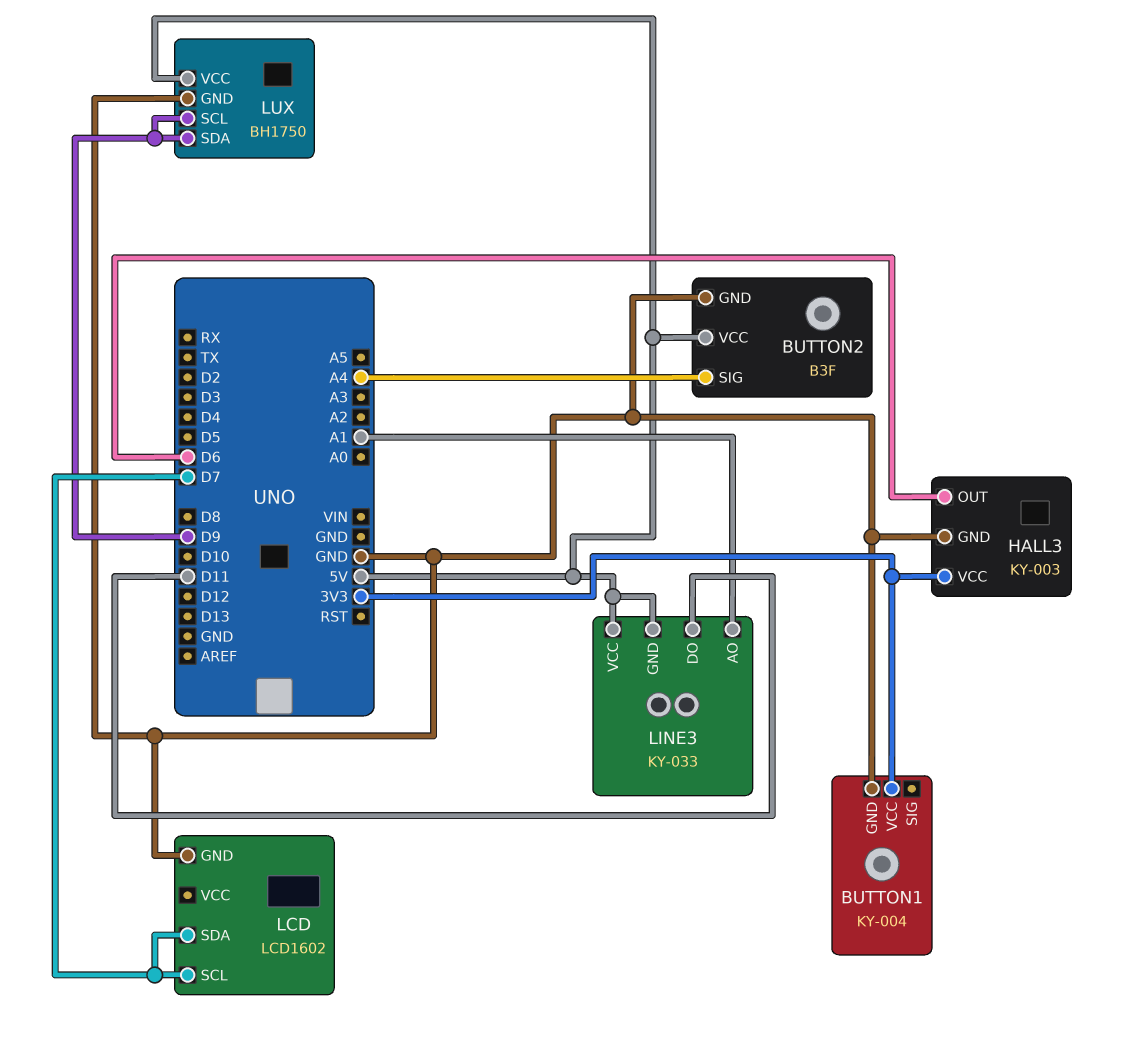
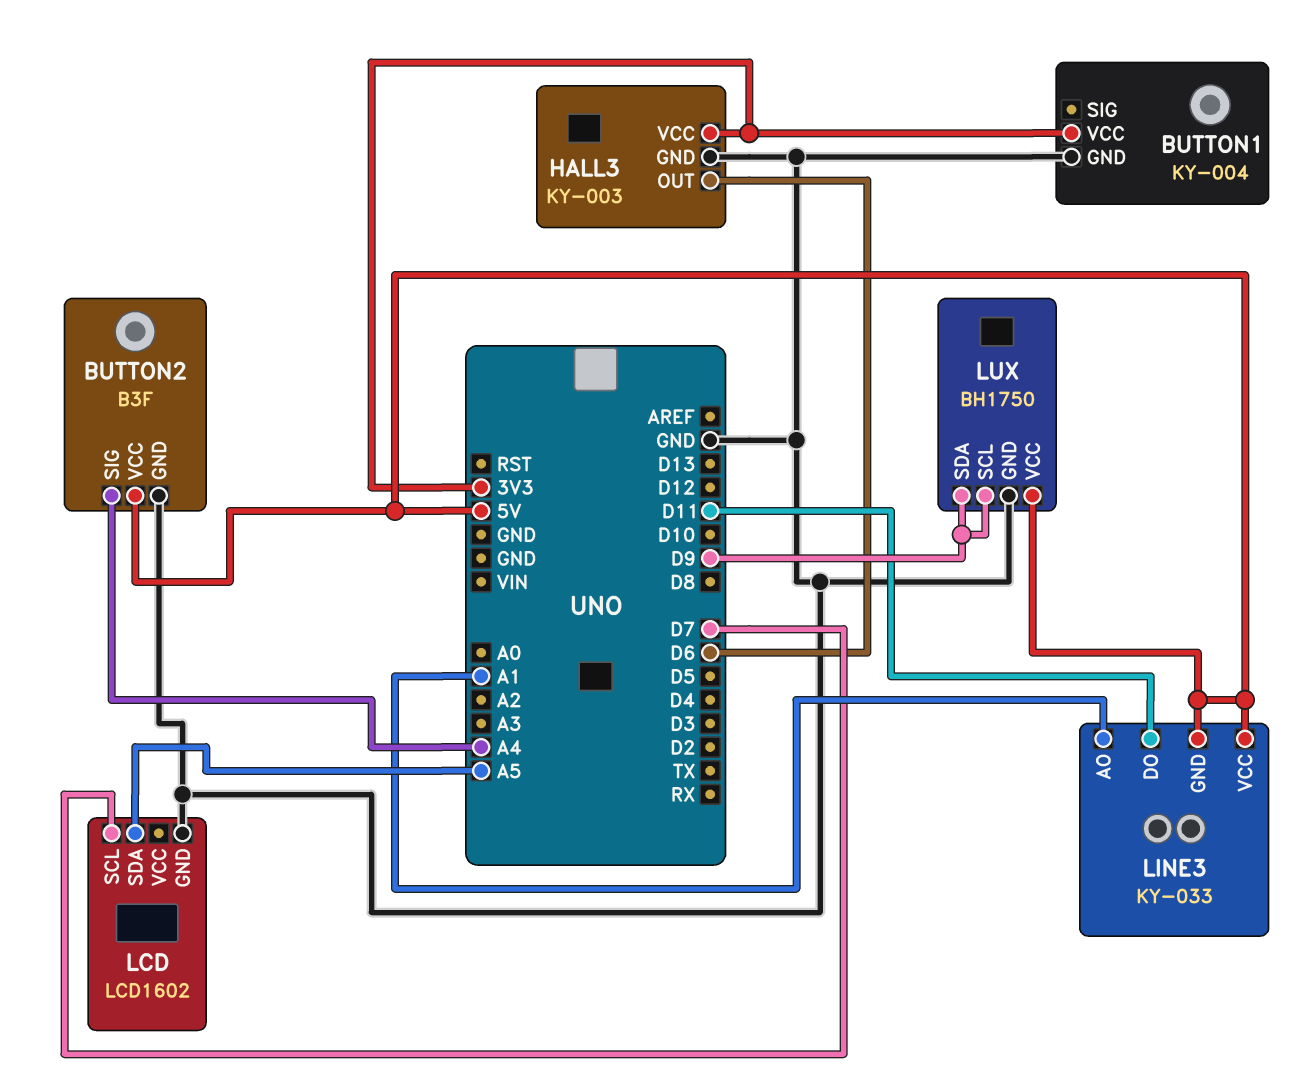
LCD pin SDA: D7 -> A5

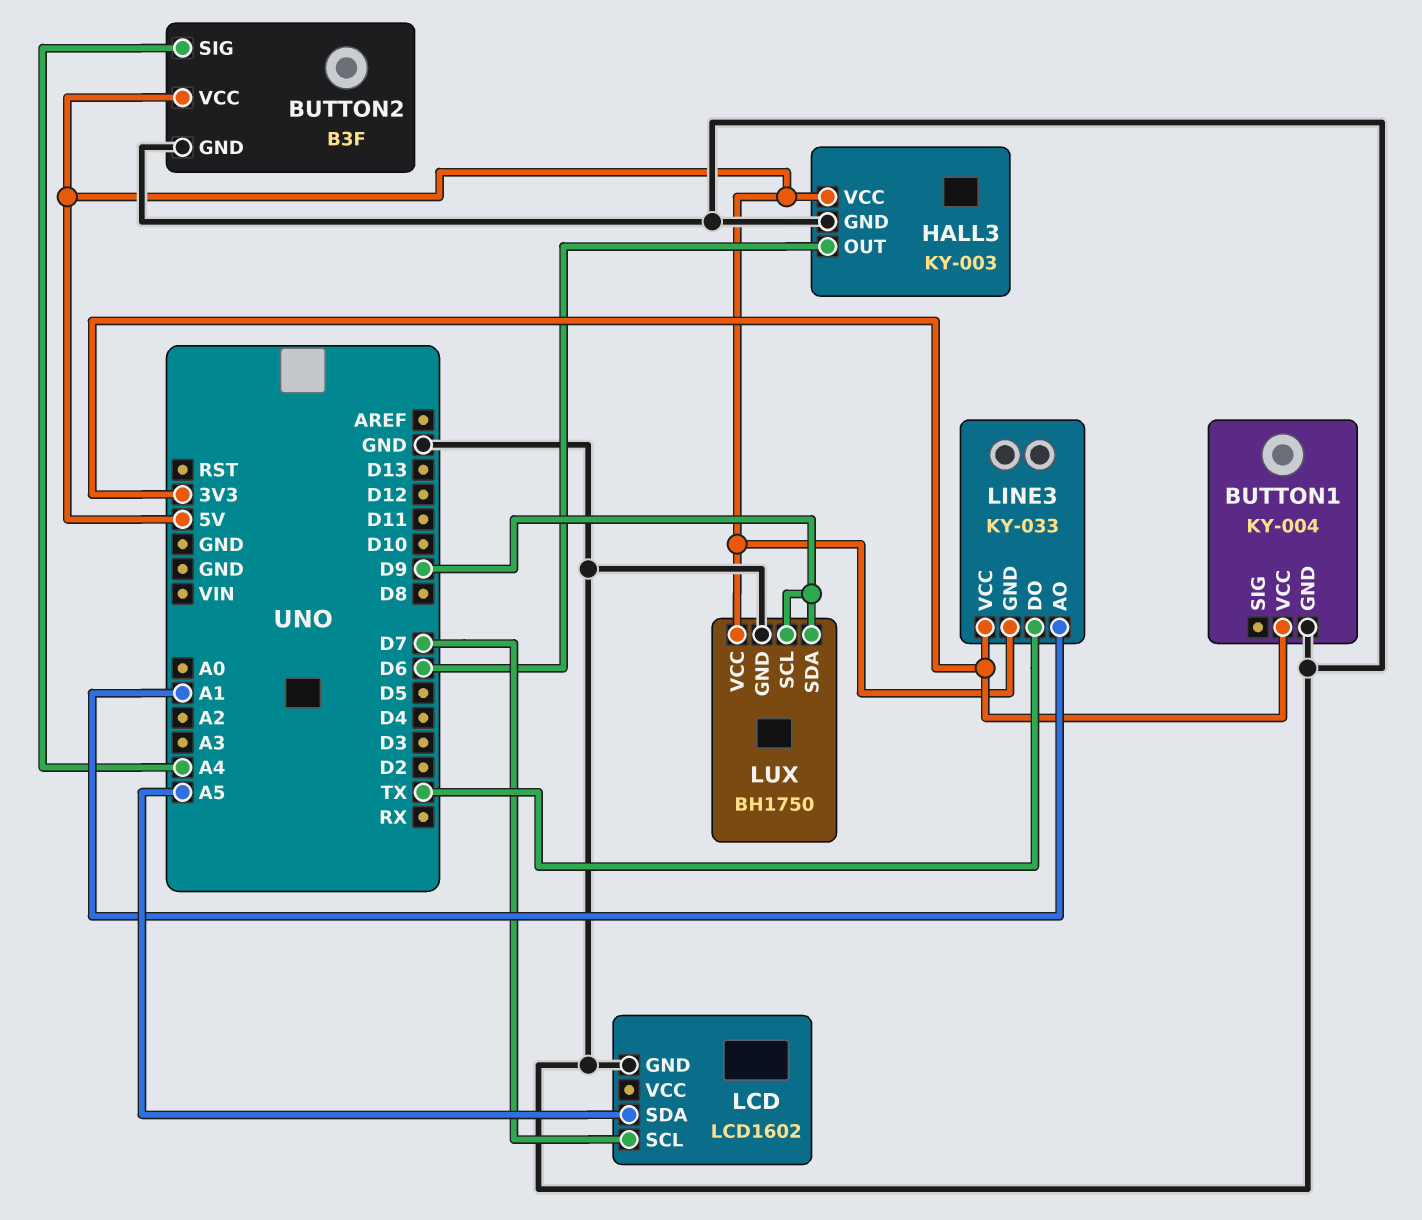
HALL3 pin VCC: 3V3 -> 5V
LINE3 pin DO: D11 -> TX
LINE3 pin VCC: 5V -> 3V3

